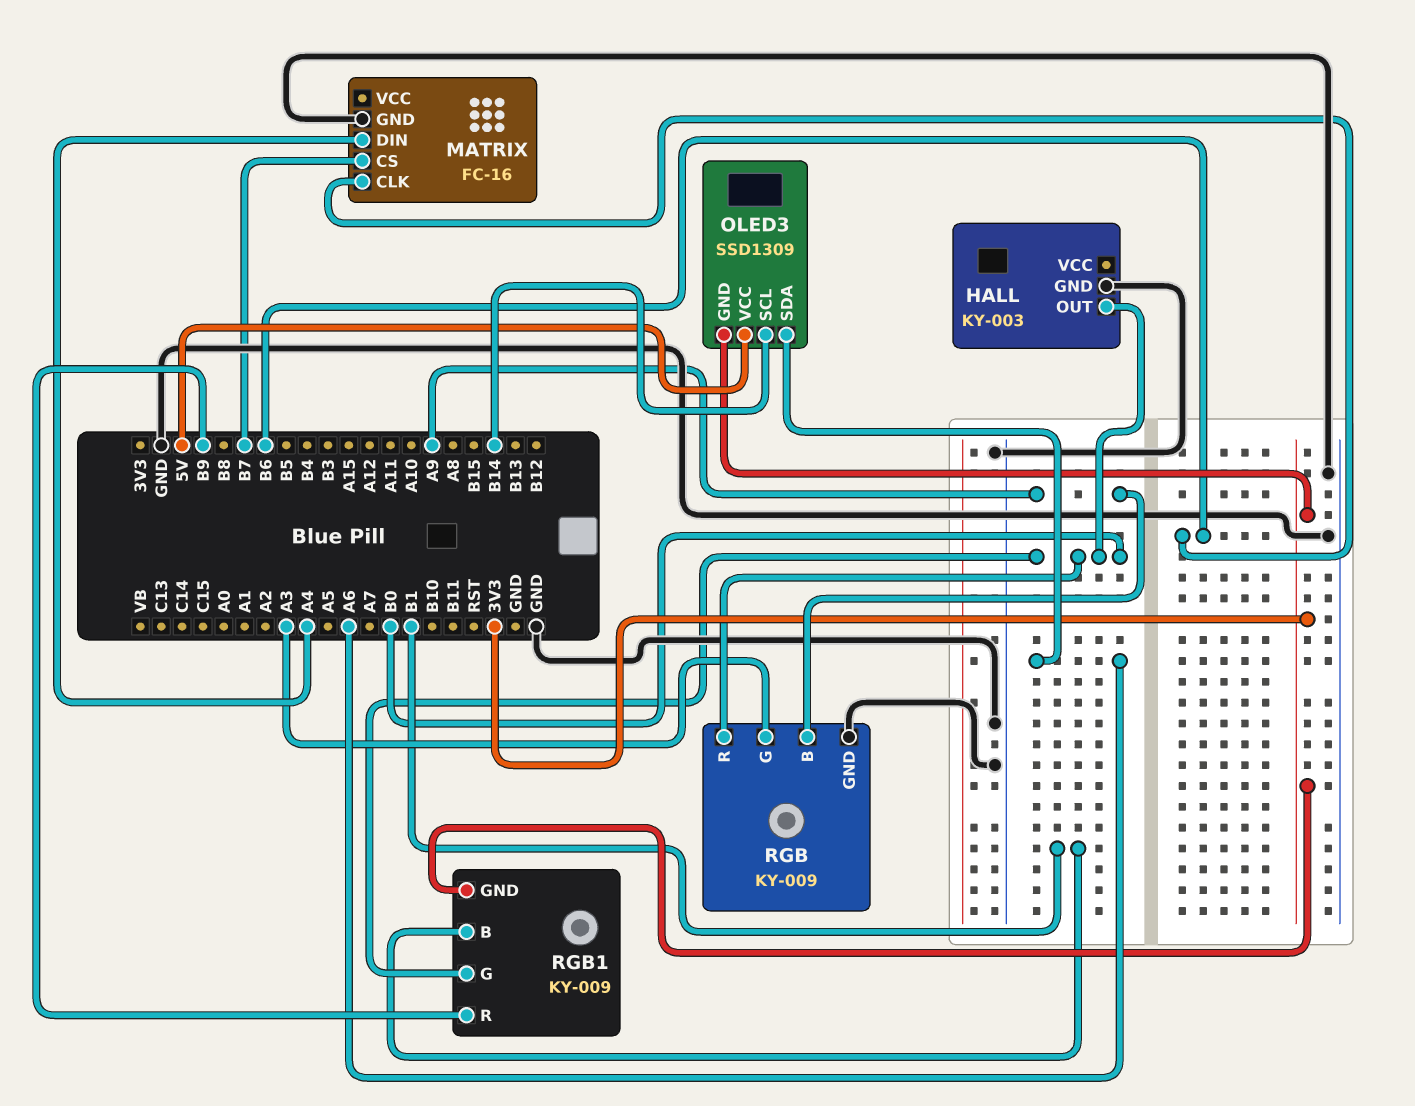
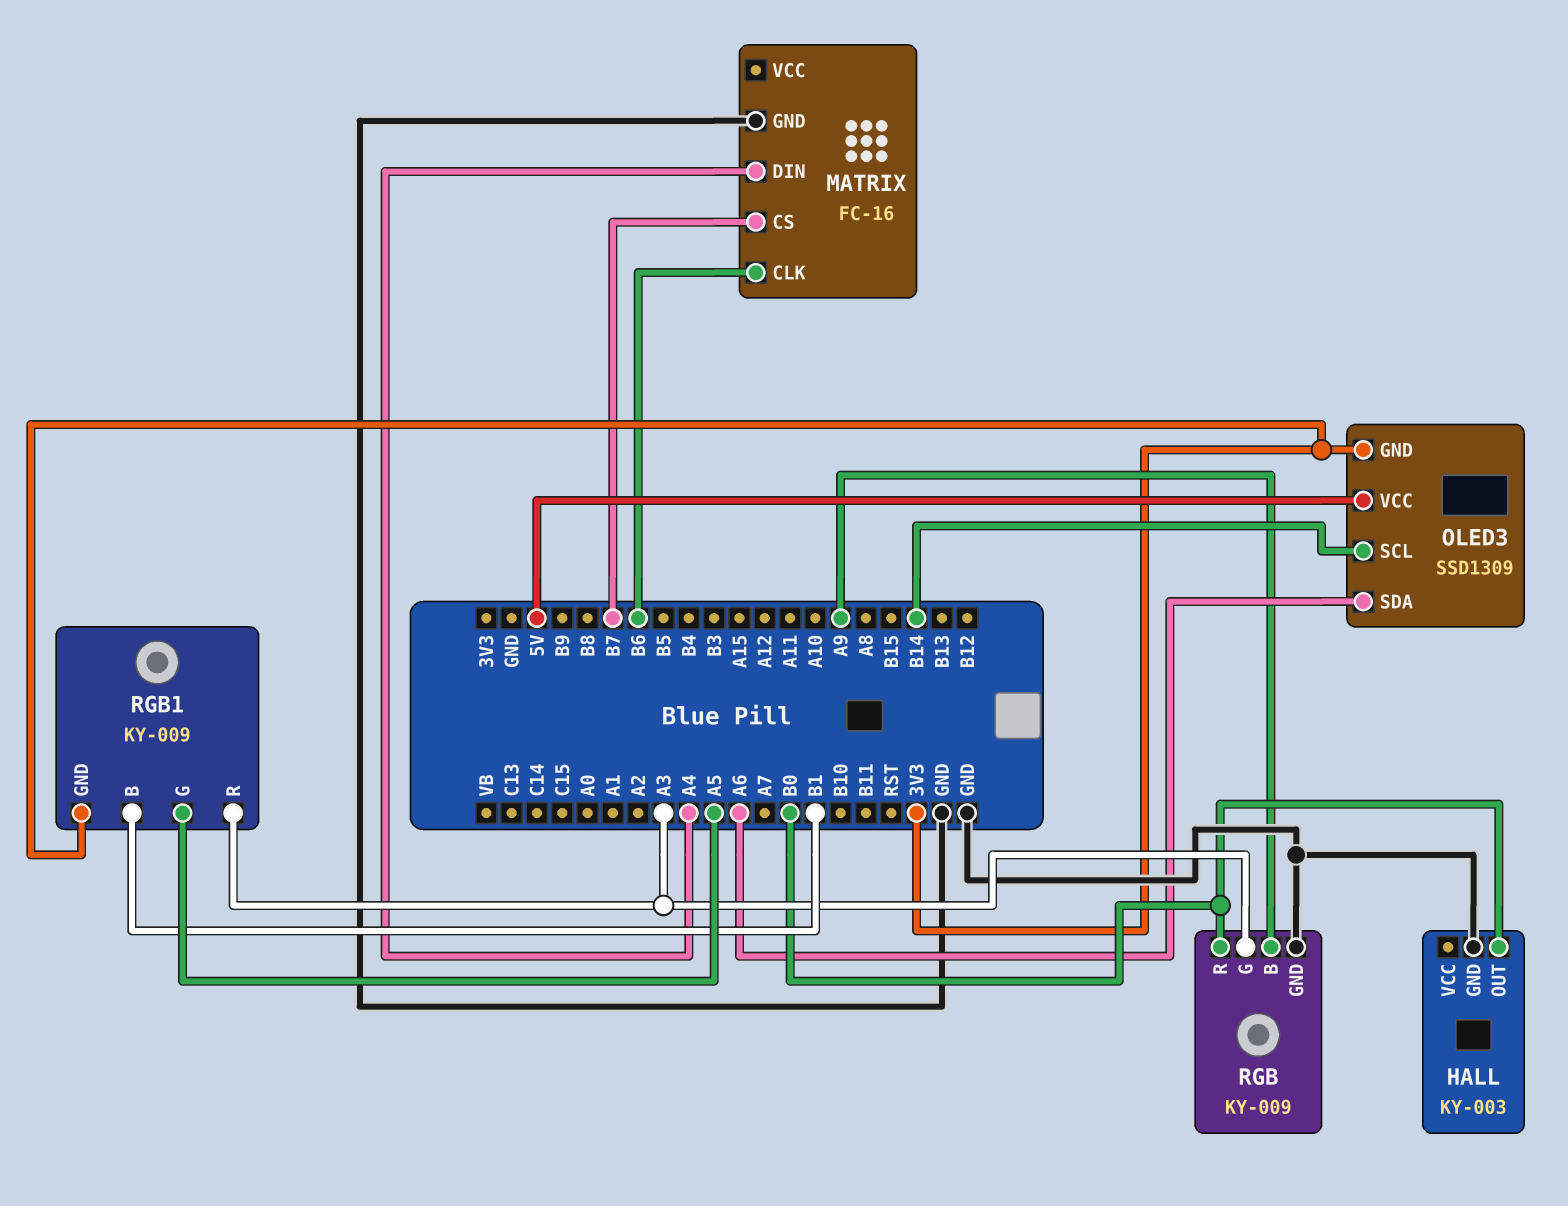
RGB1 pin G: B0 -> A5
RGB1 pin R: B9 -> A3

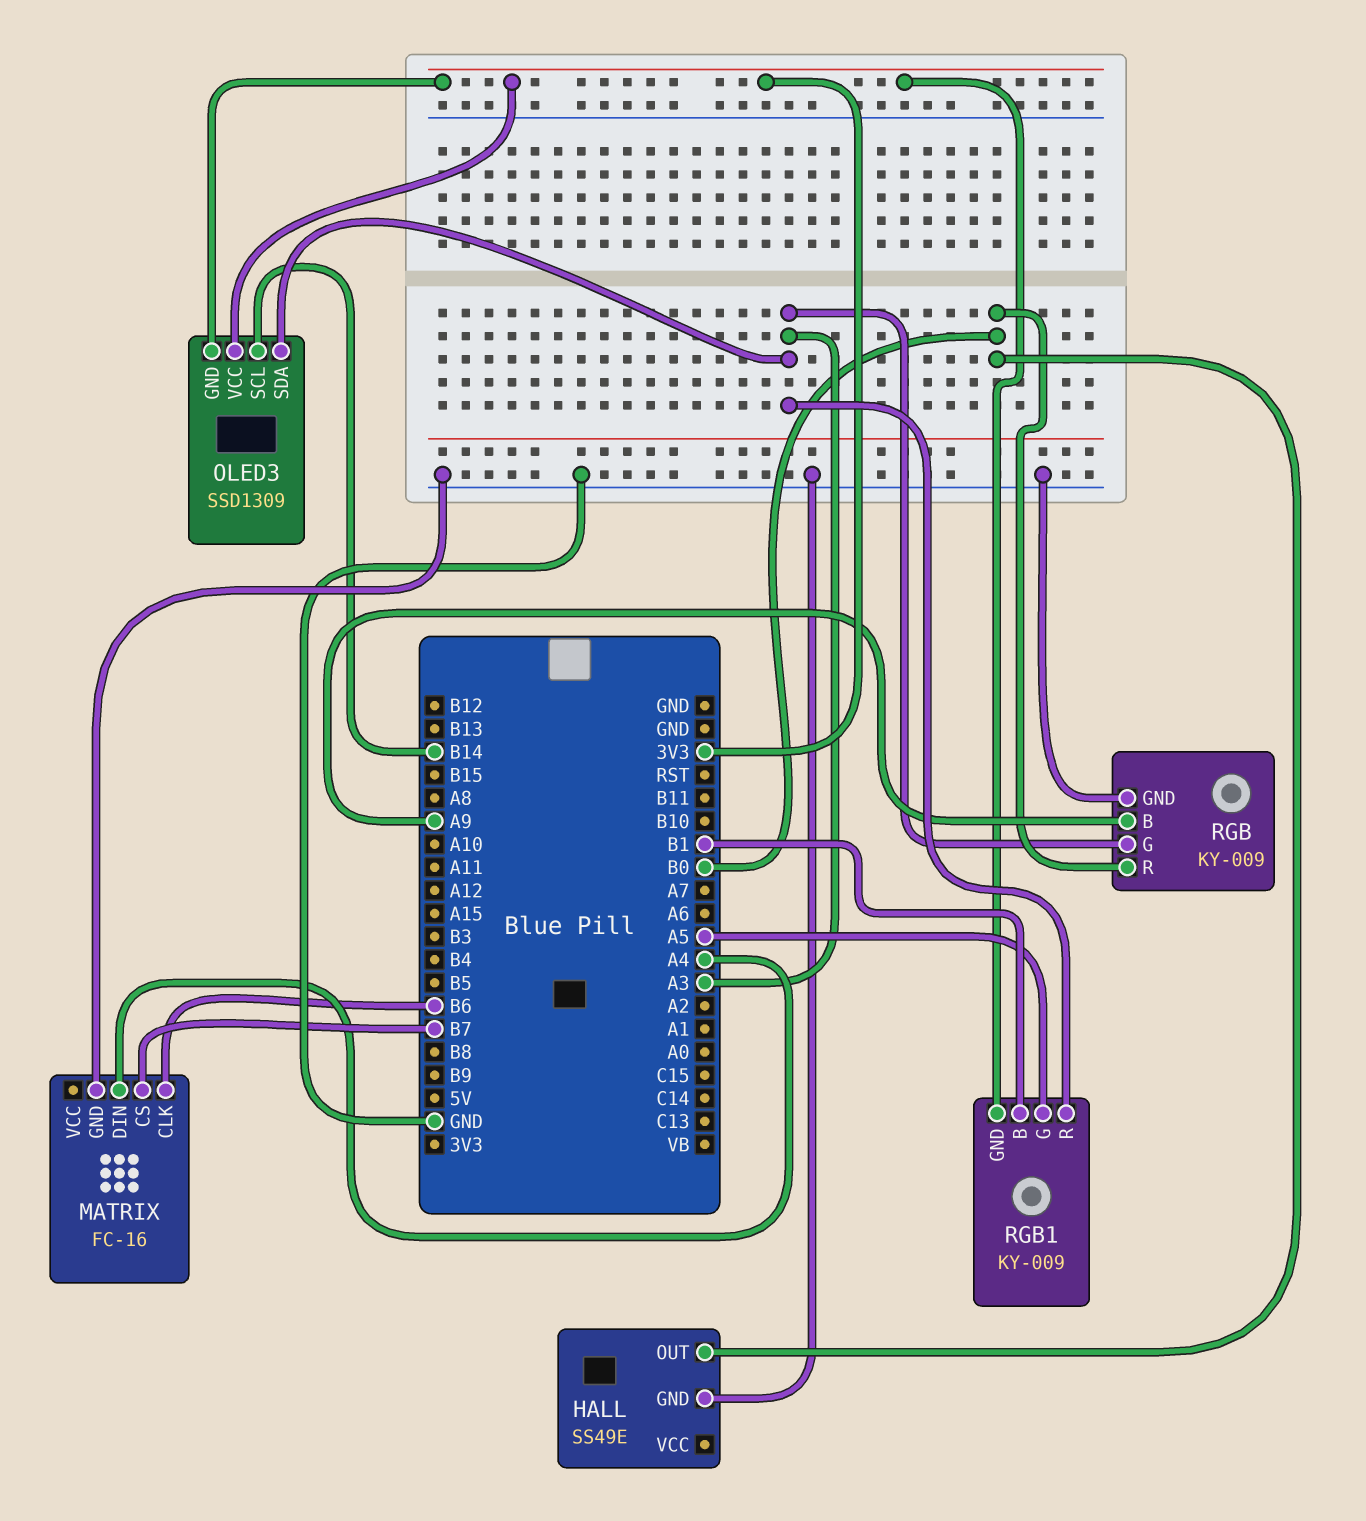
HALL: KY-003 -> SS49E
OLED3 pin SDA: A6 -> A3
OLED3 pin VCC: 5V -> 3V3

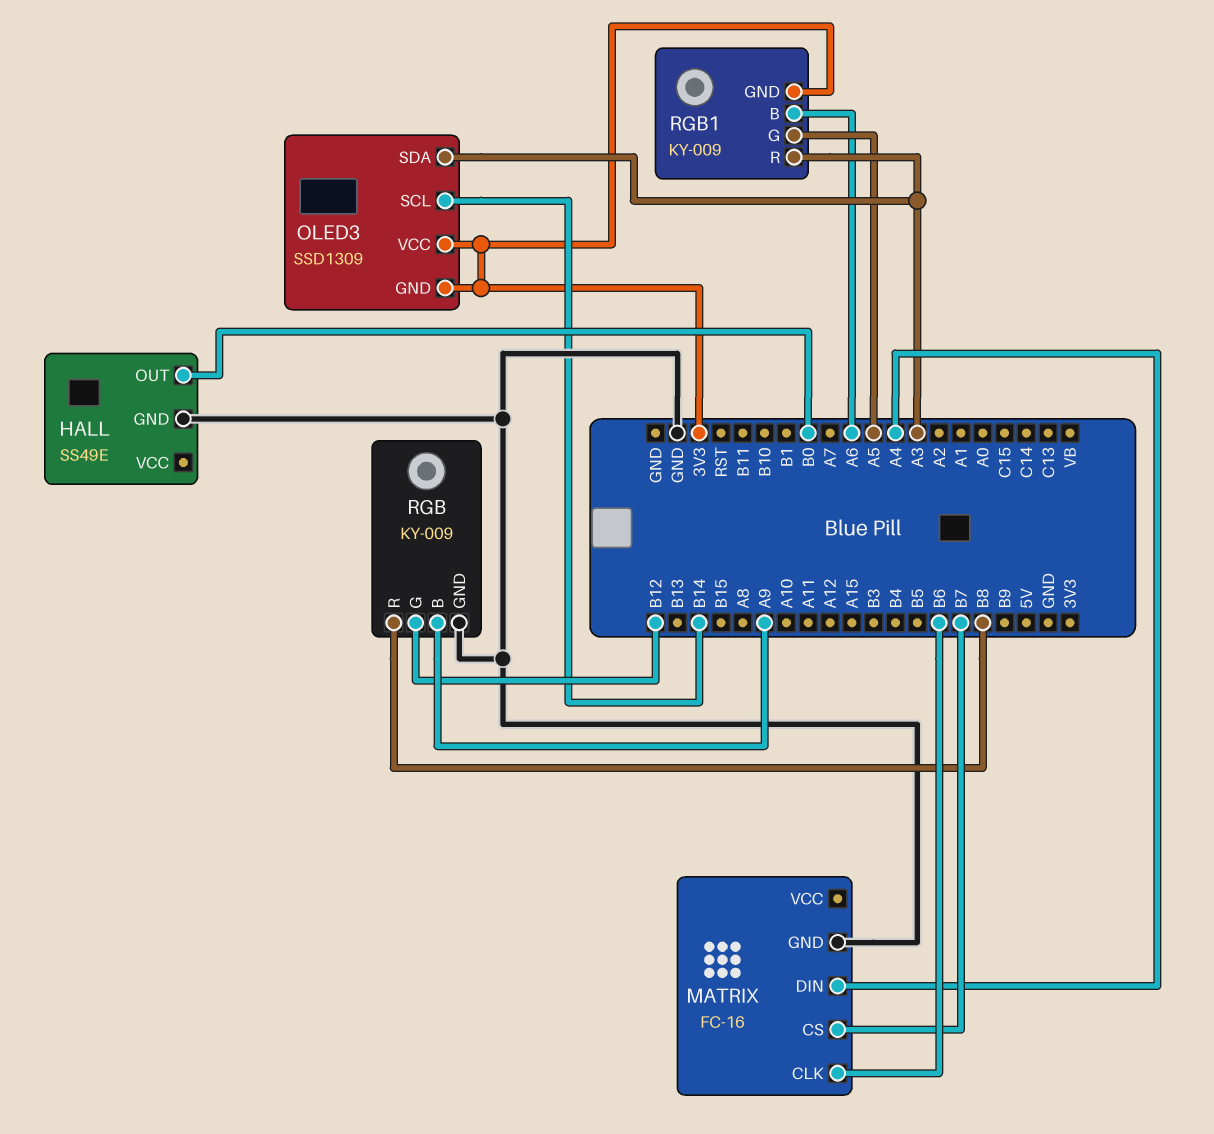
RGB pin G: A3 -> B12
RGB pin R: B0 -> B8
RGB1 pin B: B1 -> A6

